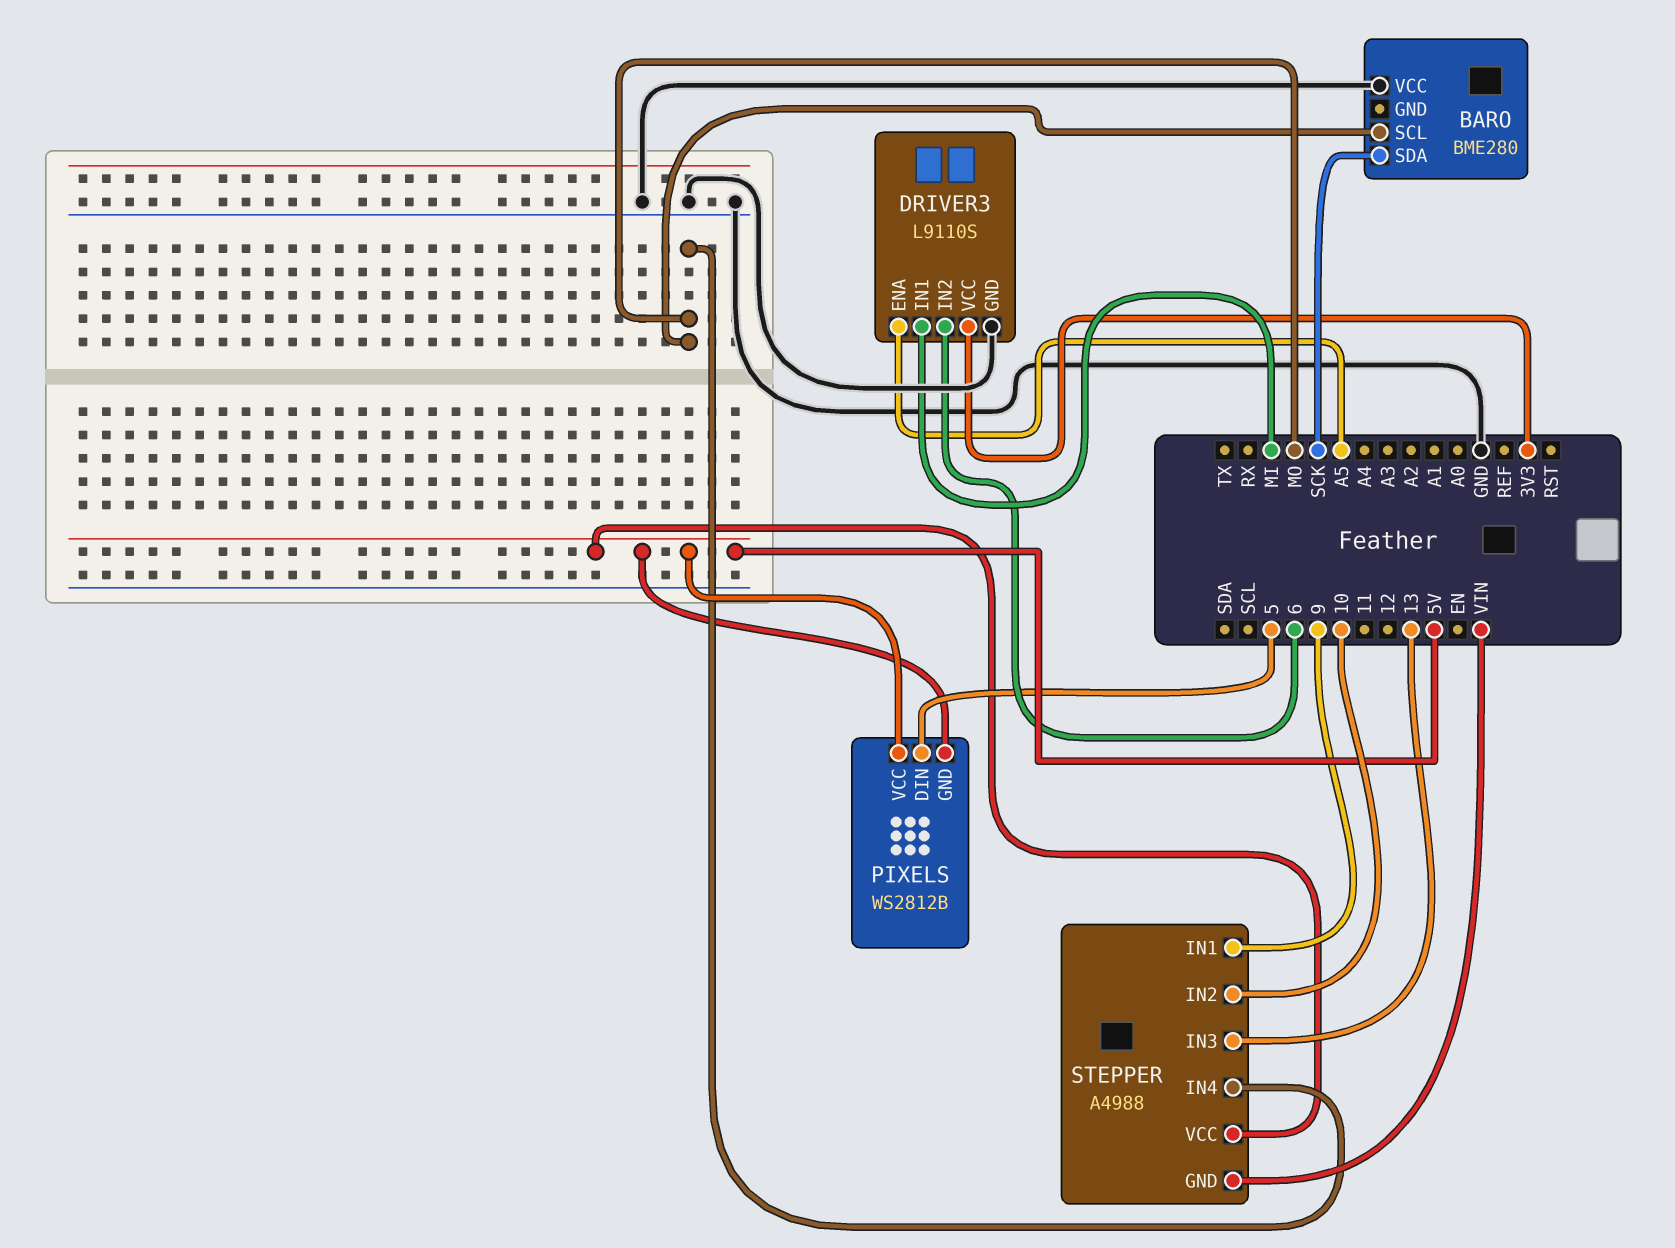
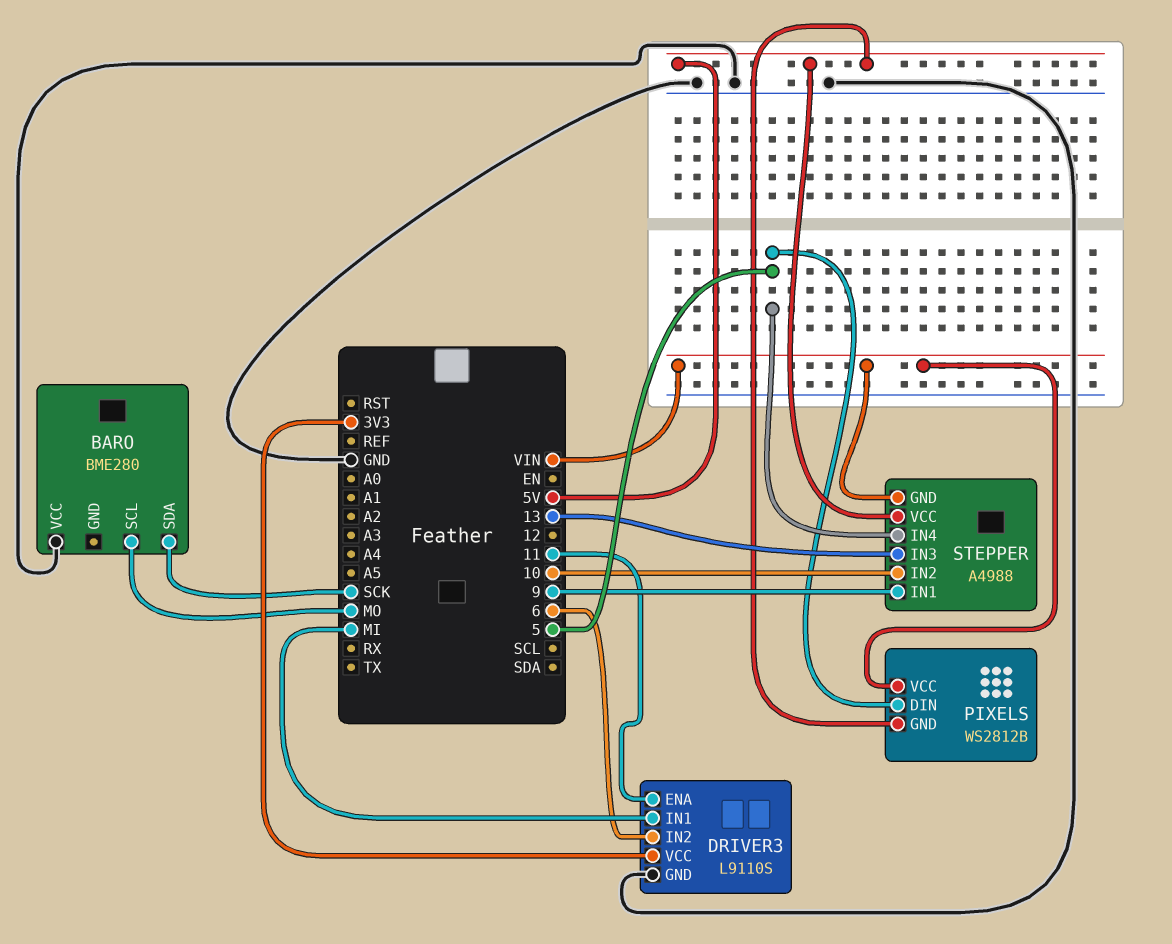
DRIVER3 pin ENA: A5 -> 11
PIXELS pin VCC: 5V -> VIN
STEPPER pin IN4: MO -> 5

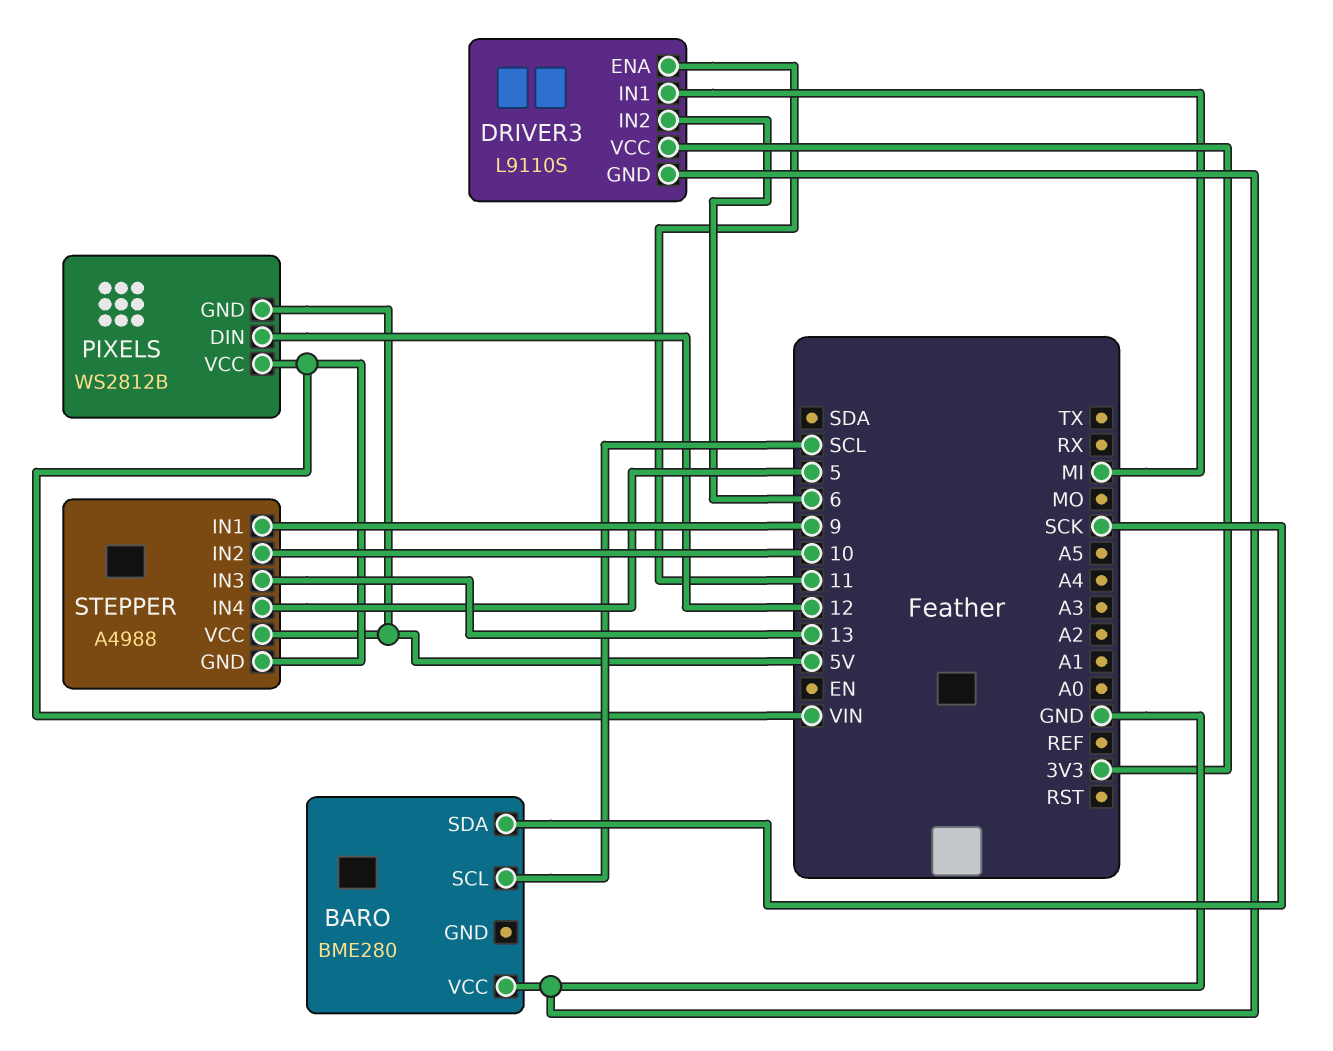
BARO pin SCL: MO -> SCL
PIXELS pin DIN: 5 -> 12

